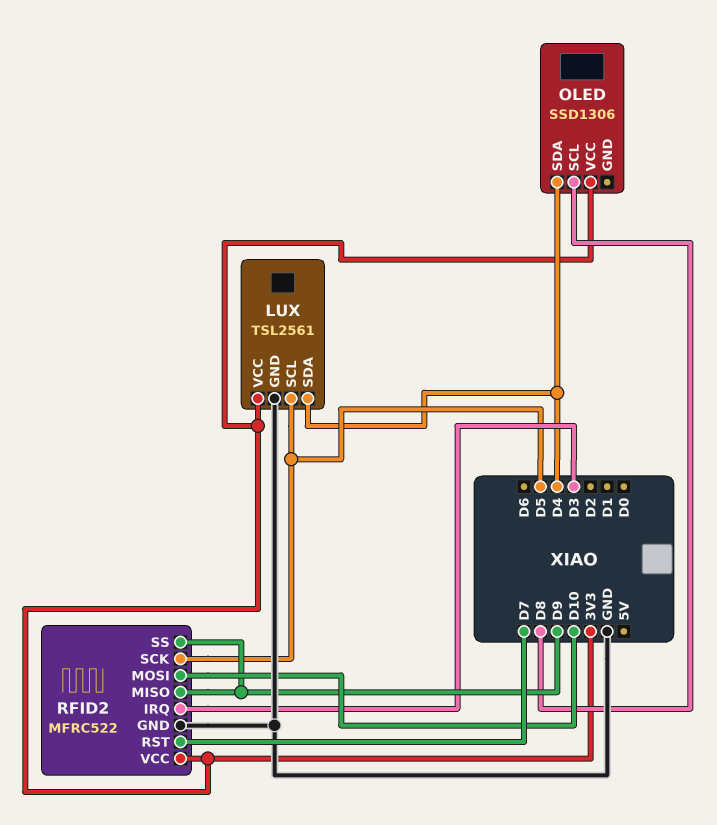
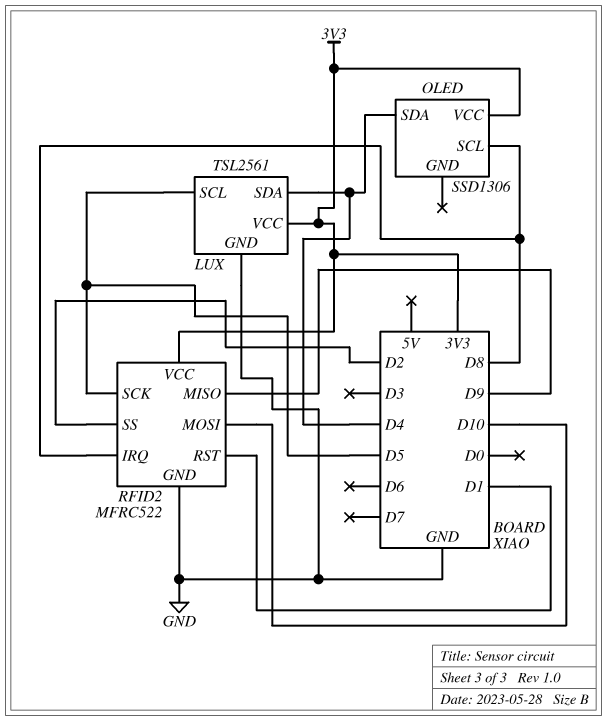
RFID2 pin IRQ: D3 -> D8
RFID2 pin RST: D7 -> D1
RFID2 pin SS: D9 -> D2

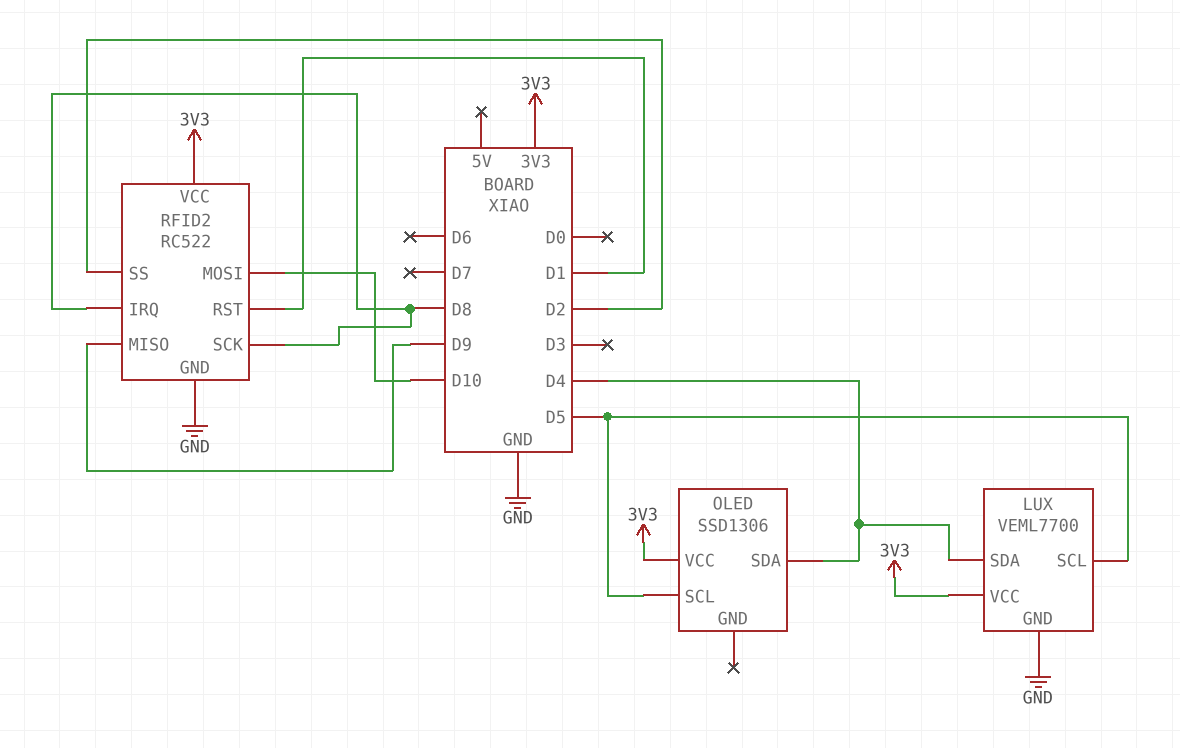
LUX: TSL2561 -> VEML7700
OLED pin SCL: D8 -> D5
RFID2: MFRC522 -> RC522
RFID2 pin SCK: D5 -> D8

